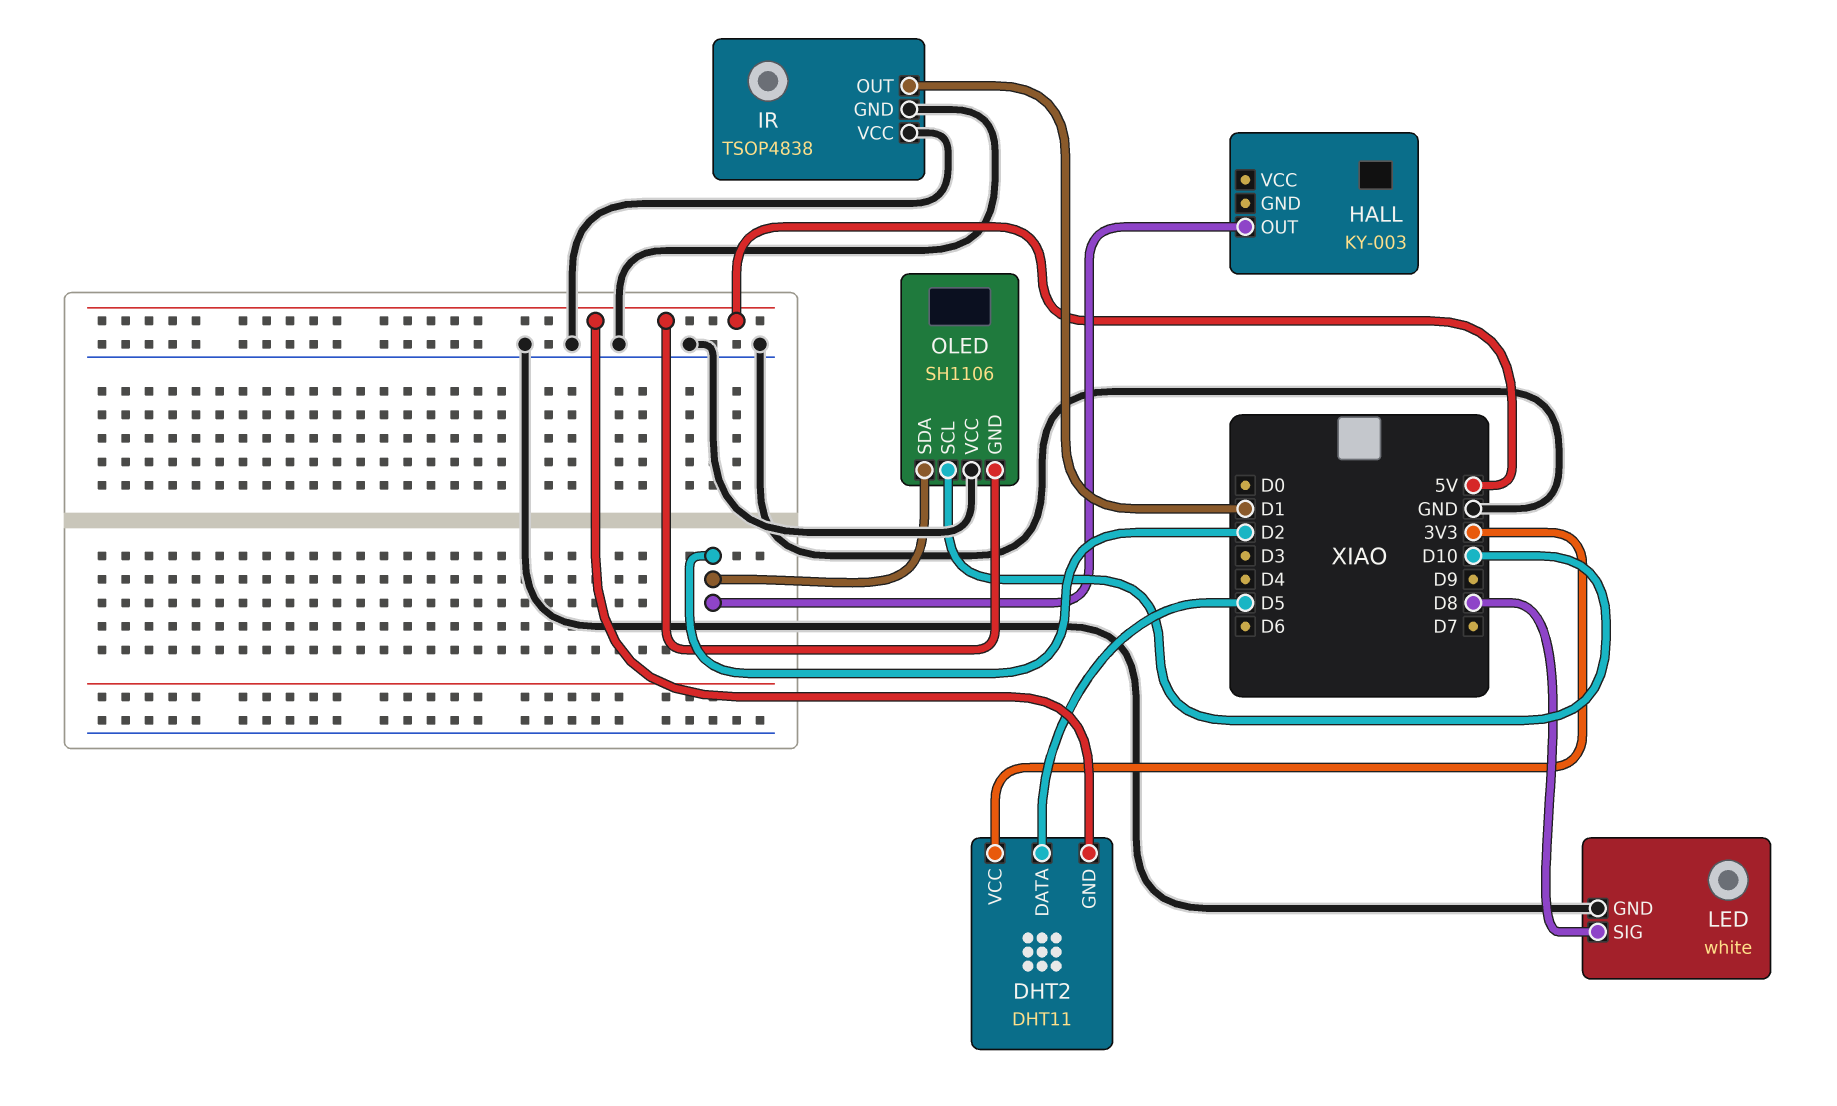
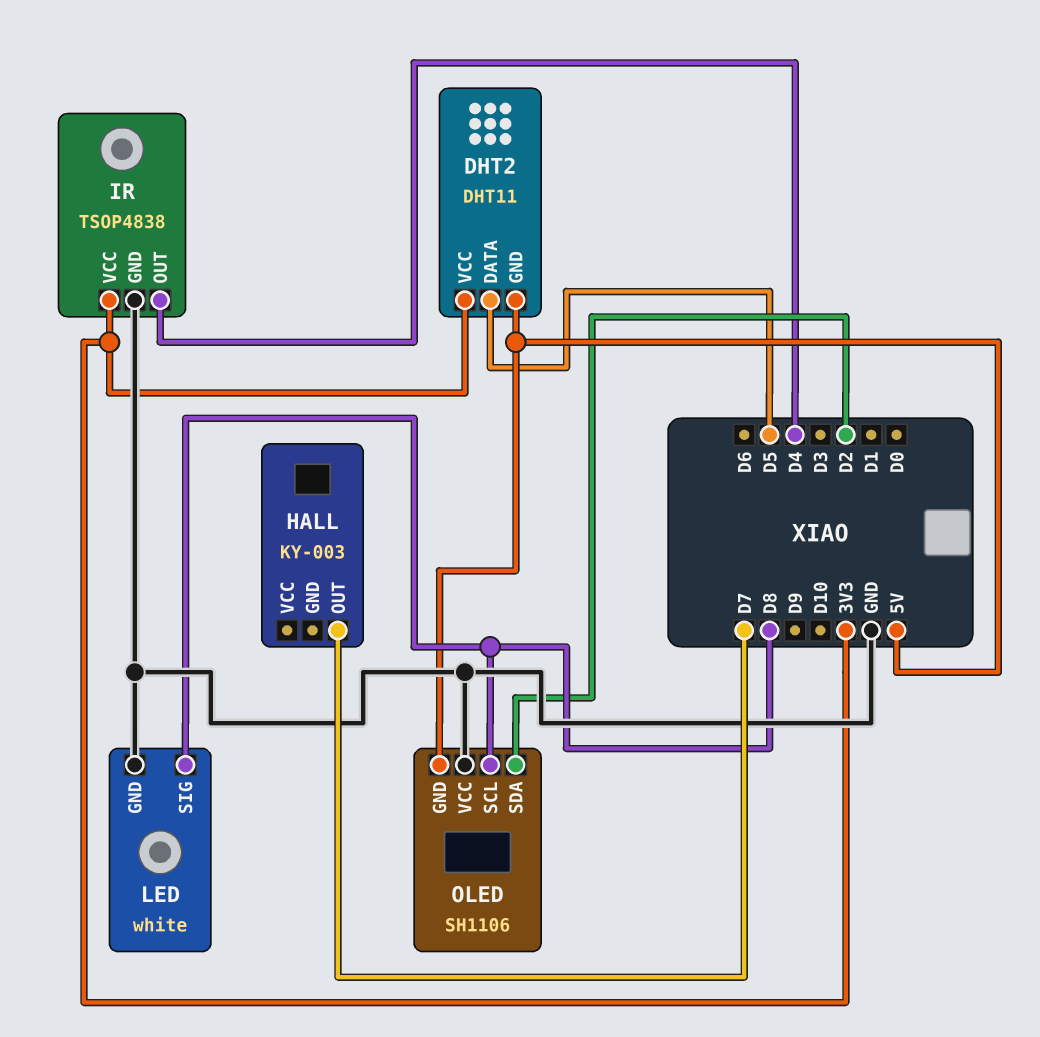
HALL pin OUT: D2 -> D7
IR pin OUT: D1 -> D4
IR pin VCC: GND -> 3V3
OLED pin SCL: D10 -> D8

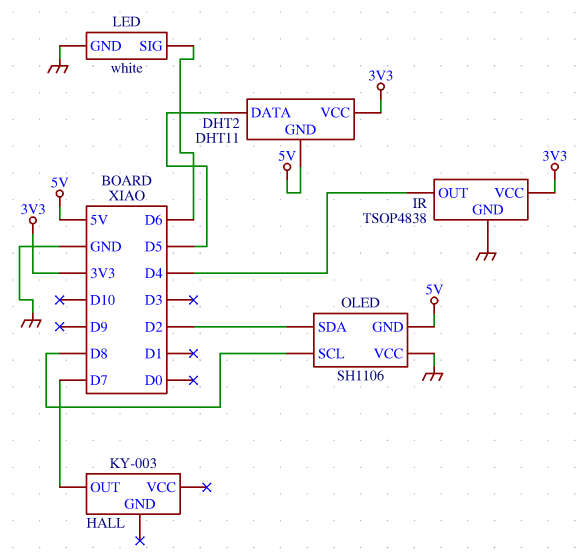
LED pin SIG: D8 -> D6

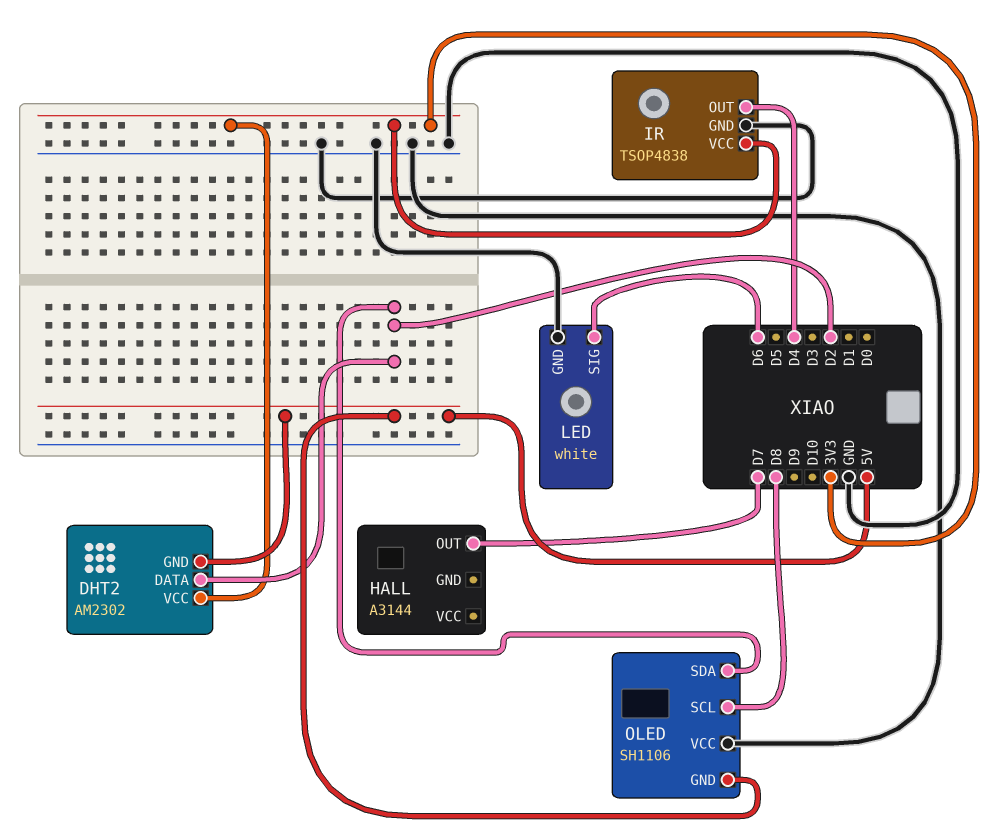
DHT2: DHT11 -> AM2302
DHT2 pin DATA: D5 -> D2
HALL: KY-003 -> A3144

